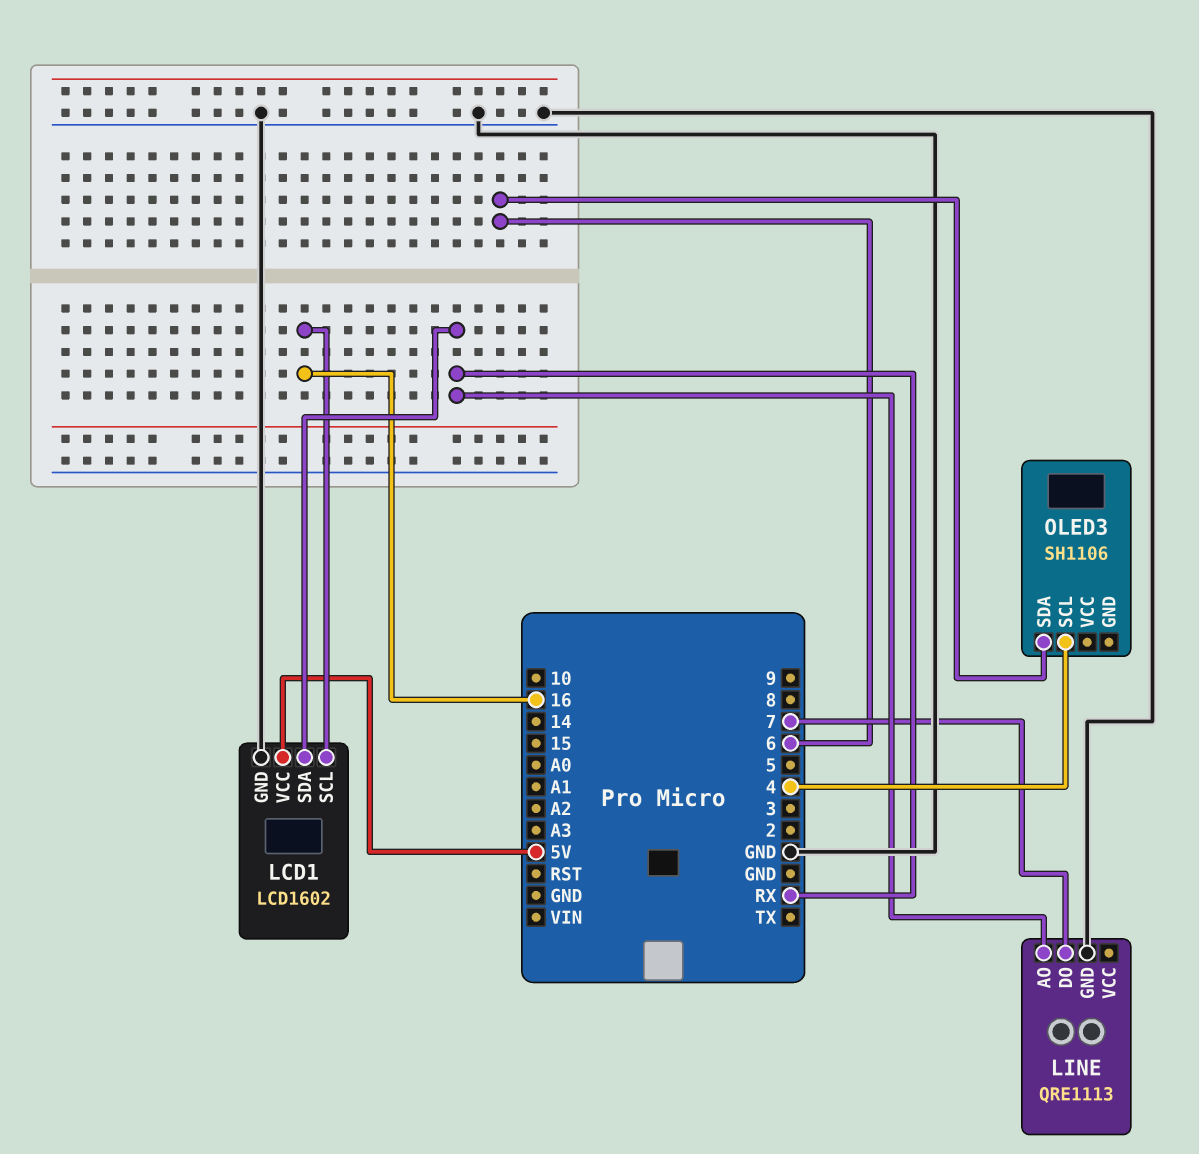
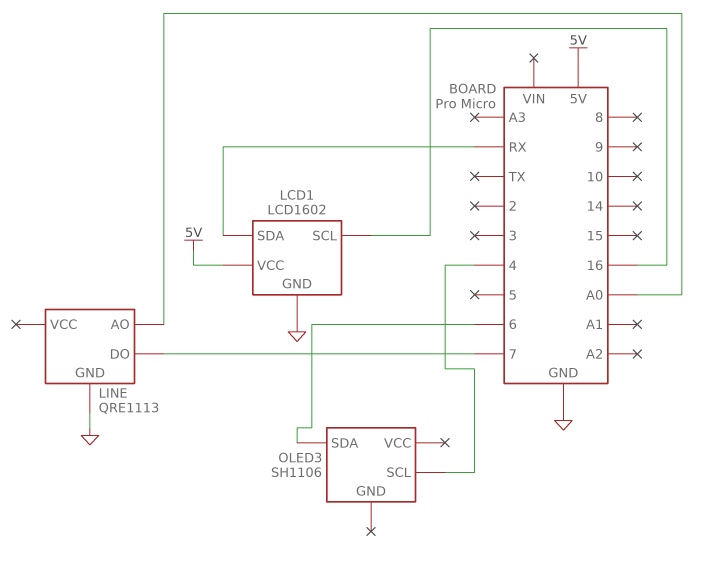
LINE pin AO: RX -> A0

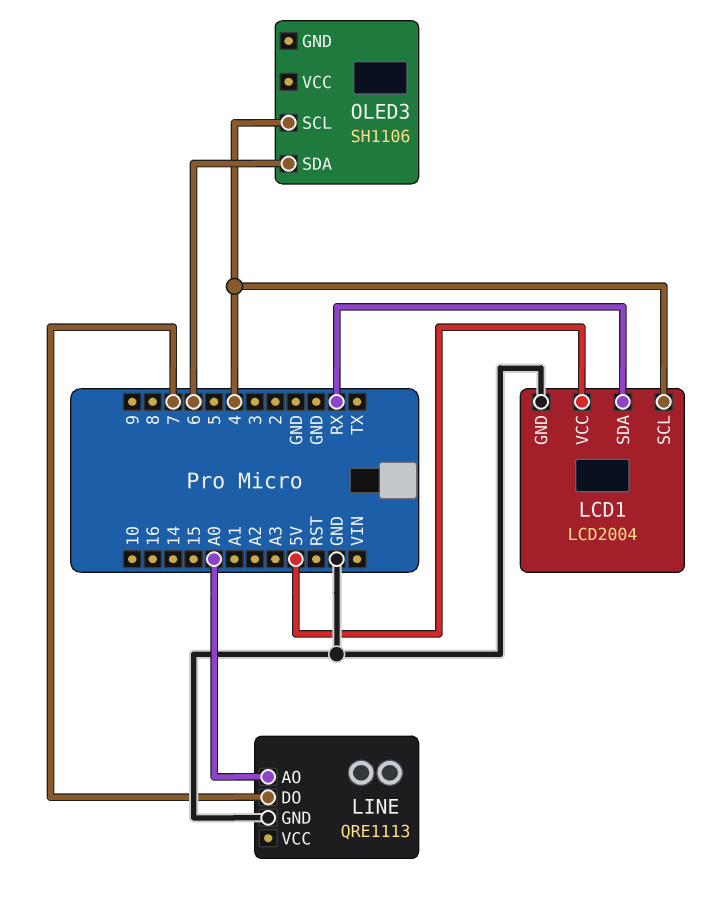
LCD1: LCD1602 -> LCD2004
LCD1 pin SCL: 16 -> 4

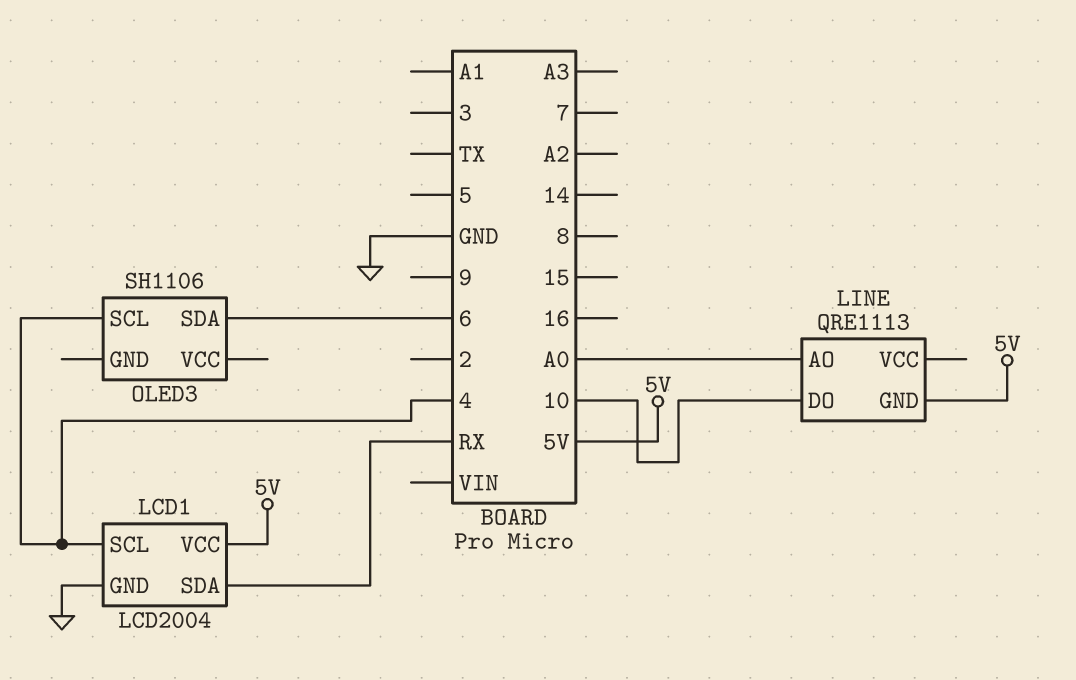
LINE pin DO: 7 -> 10
LINE pin GND: GND -> 5V

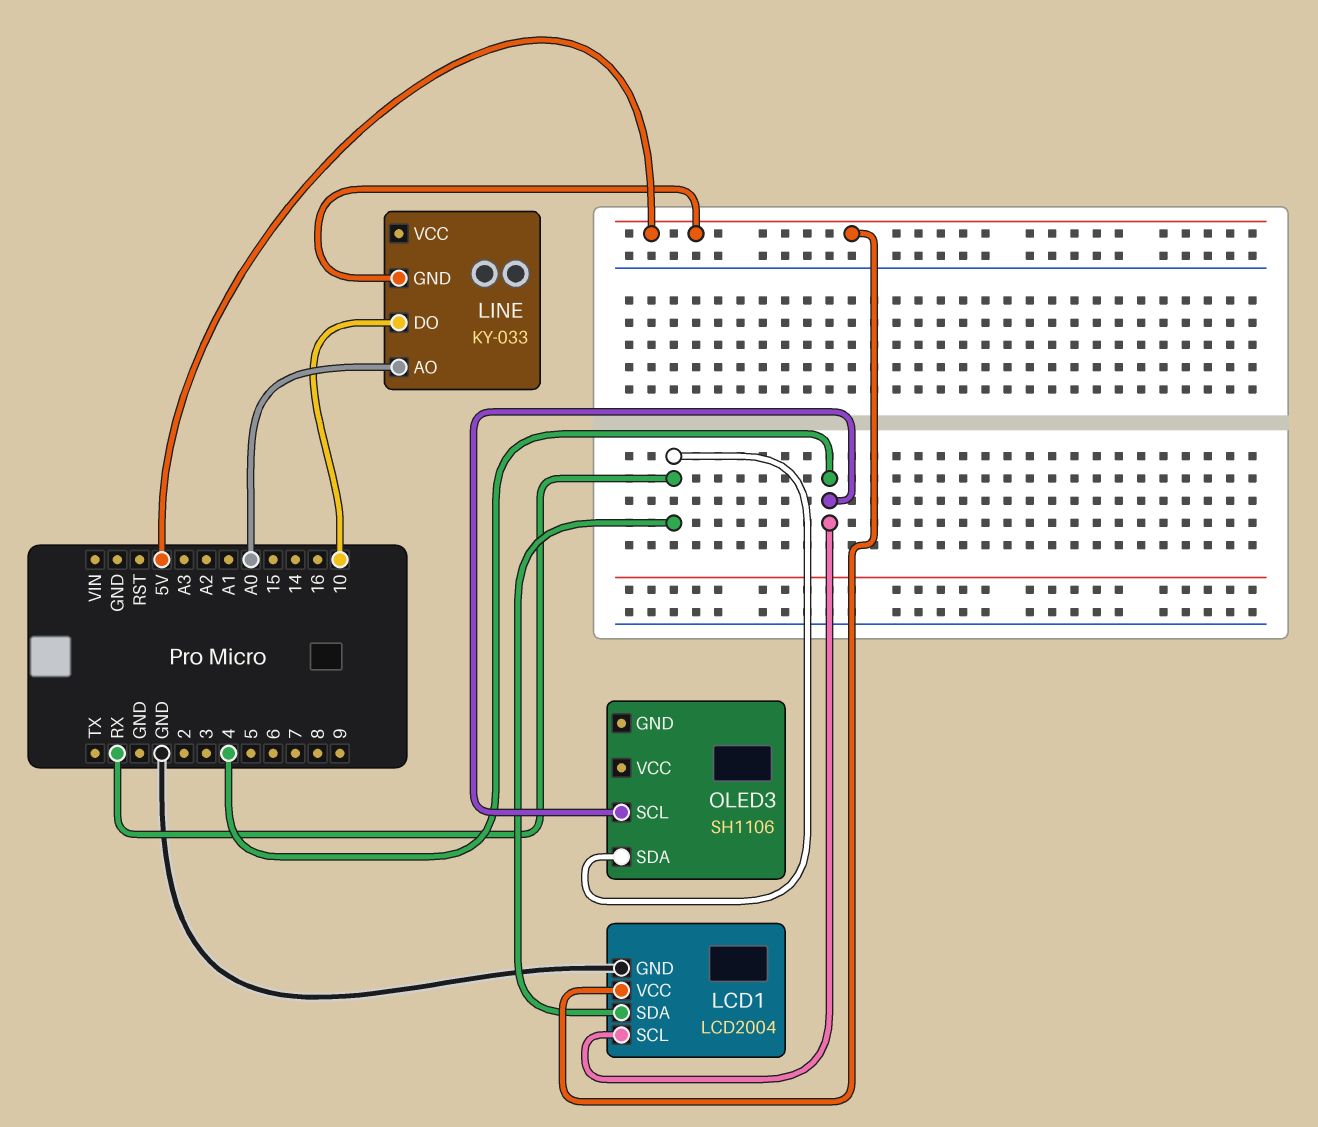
LINE: QRE1113 -> KY-033
OLED3 pin SDA: 6 -> RX

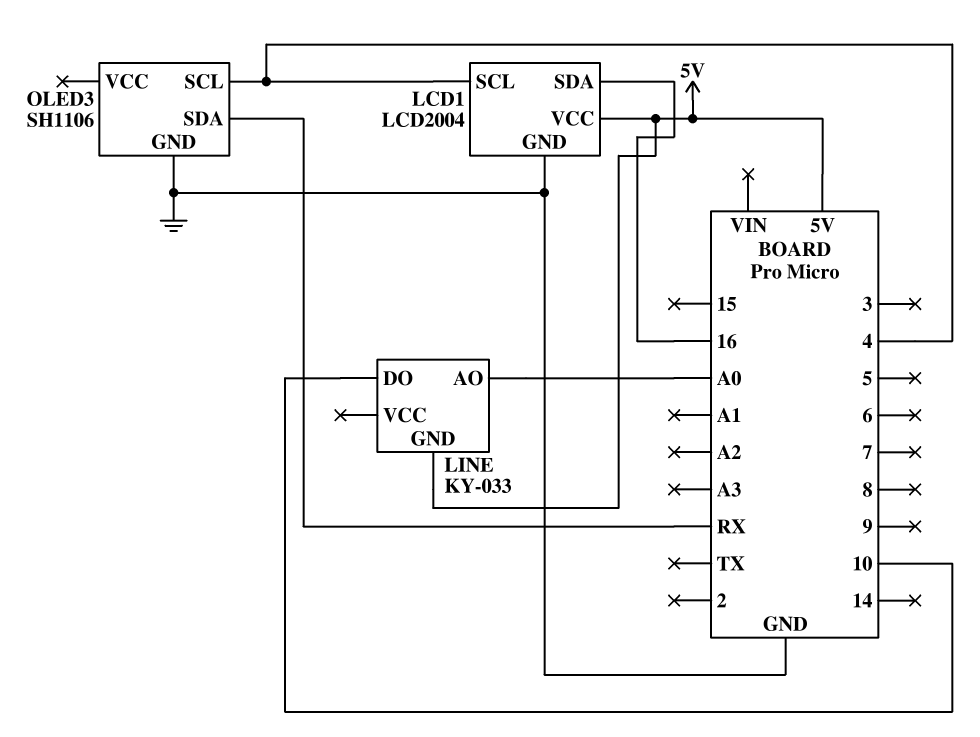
LCD1 pin SDA: RX -> 16
OLED3 pin GND: none -> GND

